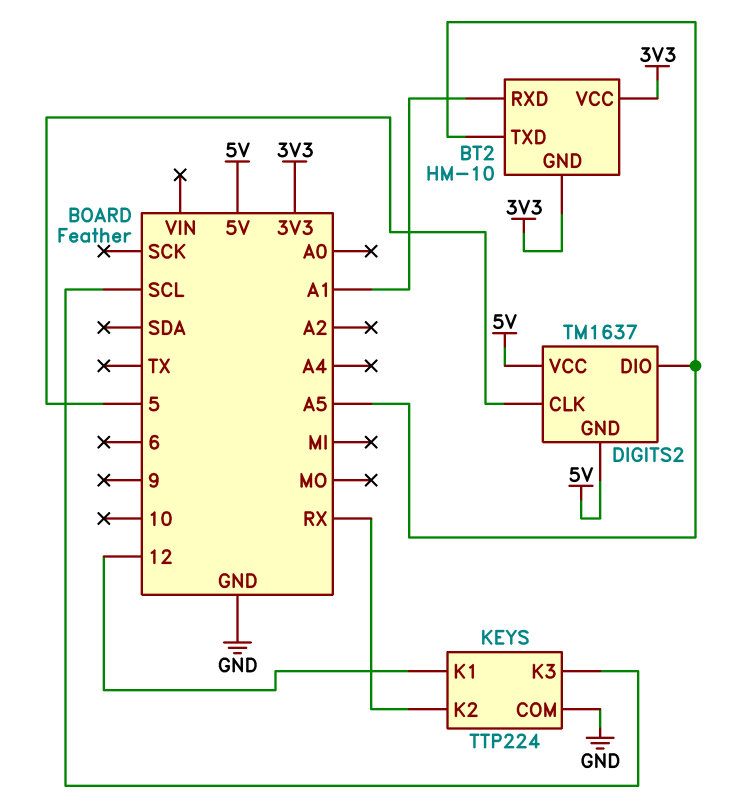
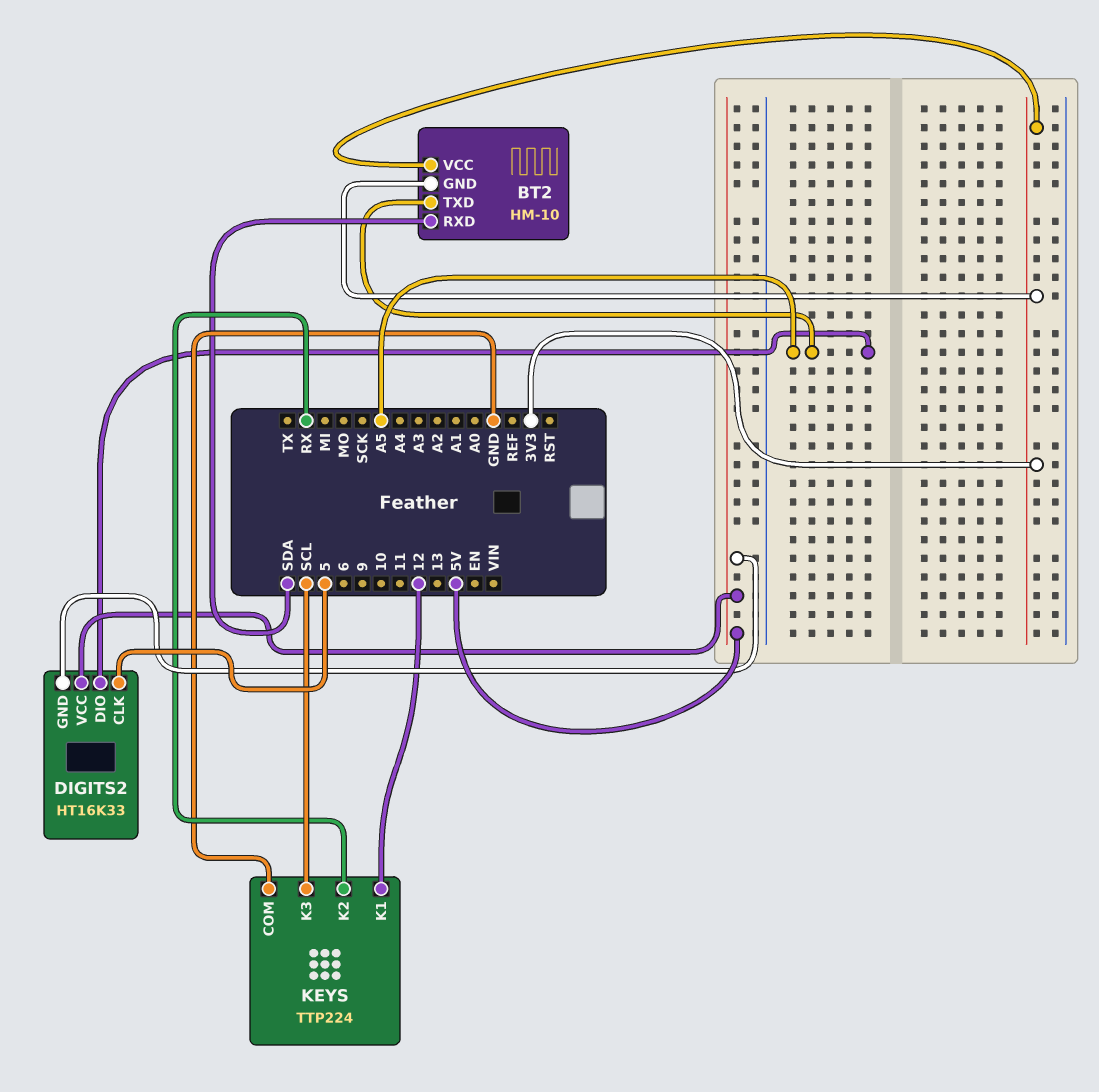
BT2 pin RXD: A1 -> SDA
DIGITS2: TM1637 -> HT16K33

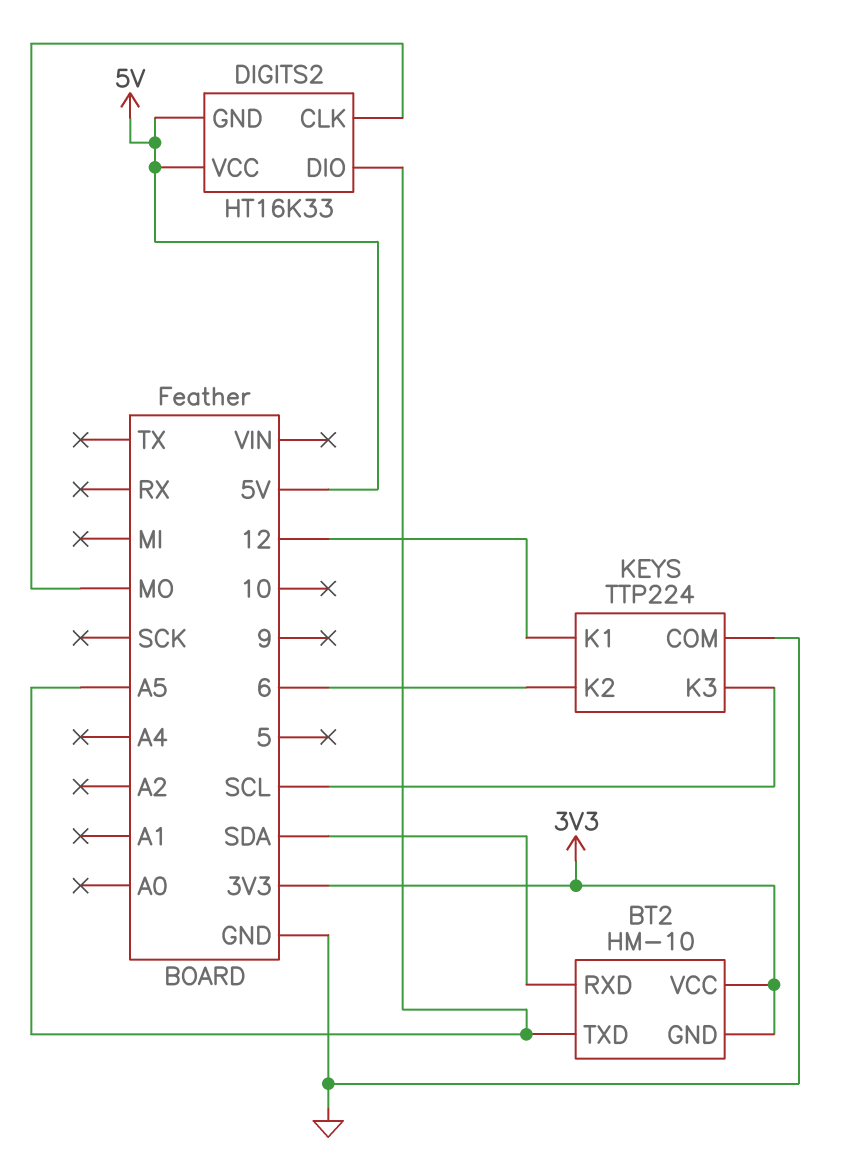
DIGITS2 pin CLK: 5 -> MO
KEYS pin K2: RX -> 6

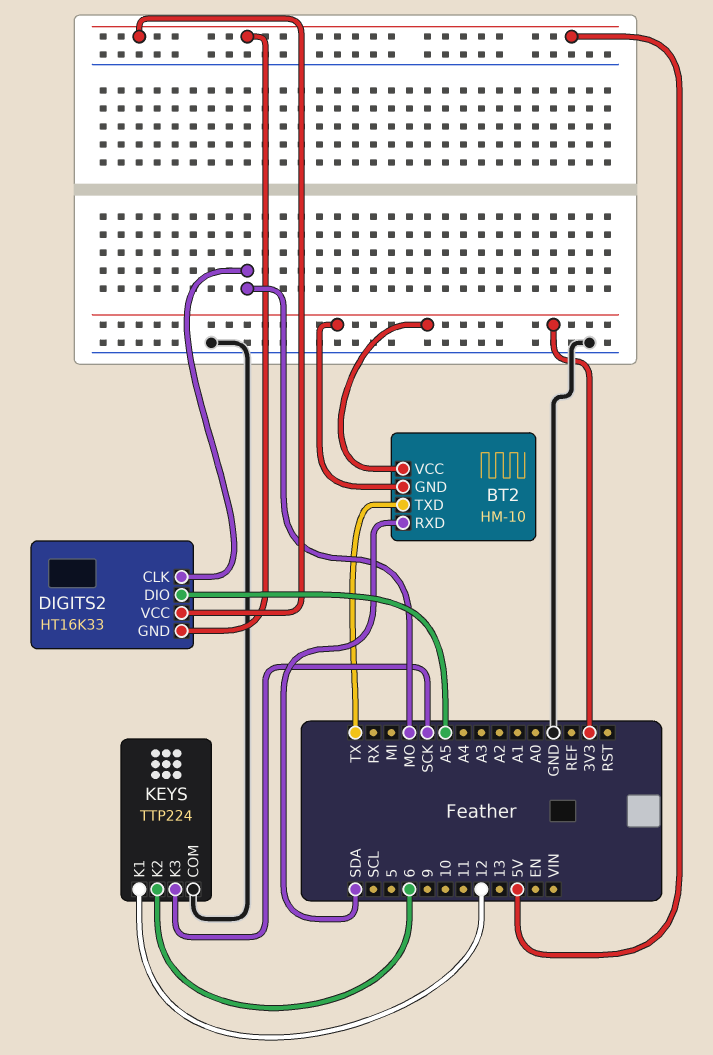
BT2 pin TXD: A5 -> TX
KEYS pin K3: SCL -> SCK

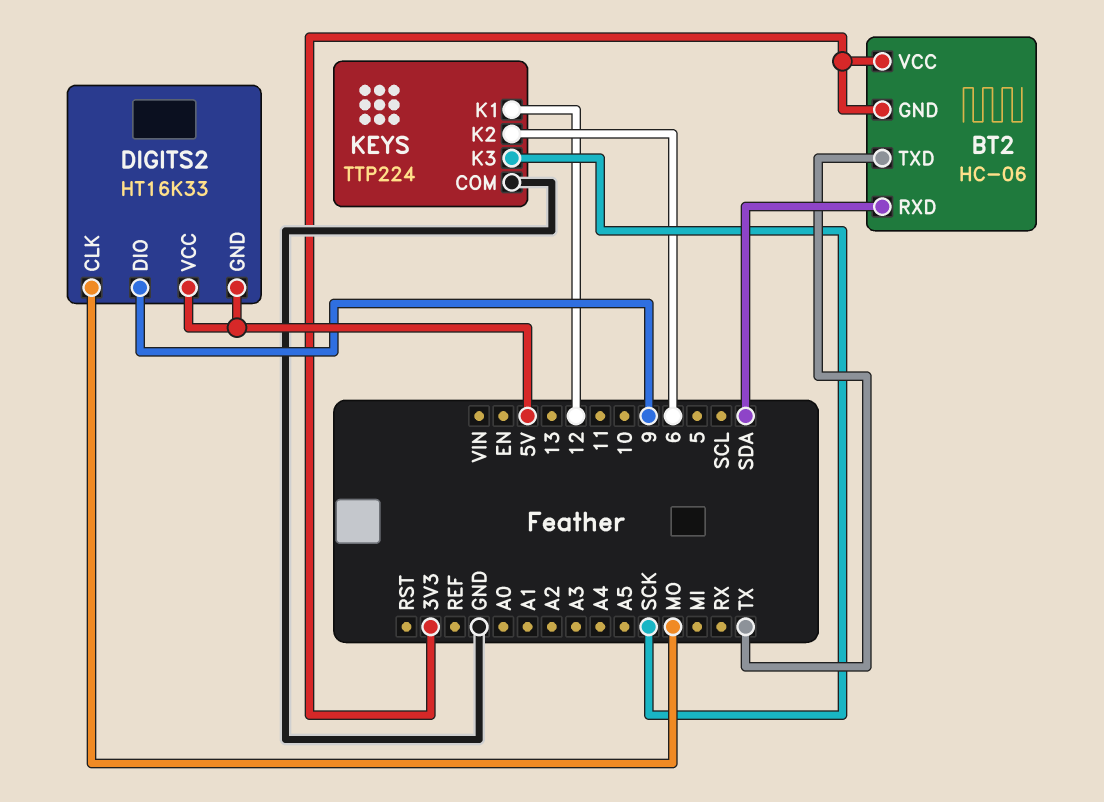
BT2: HM-10 -> HC-06
DIGITS2 pin DIO: A5 -> 9

